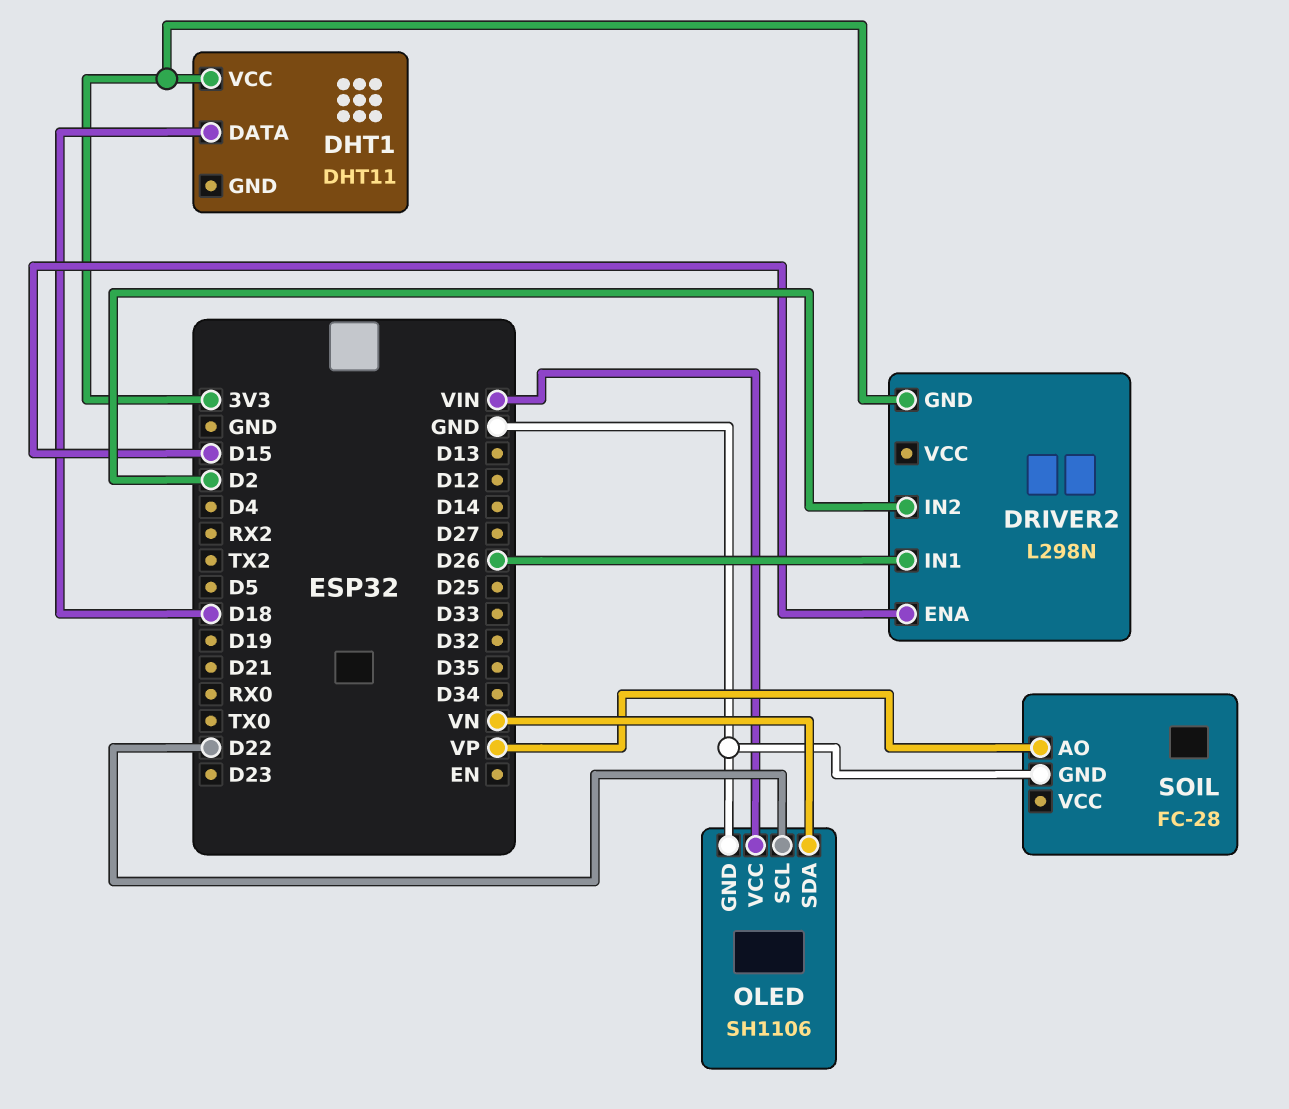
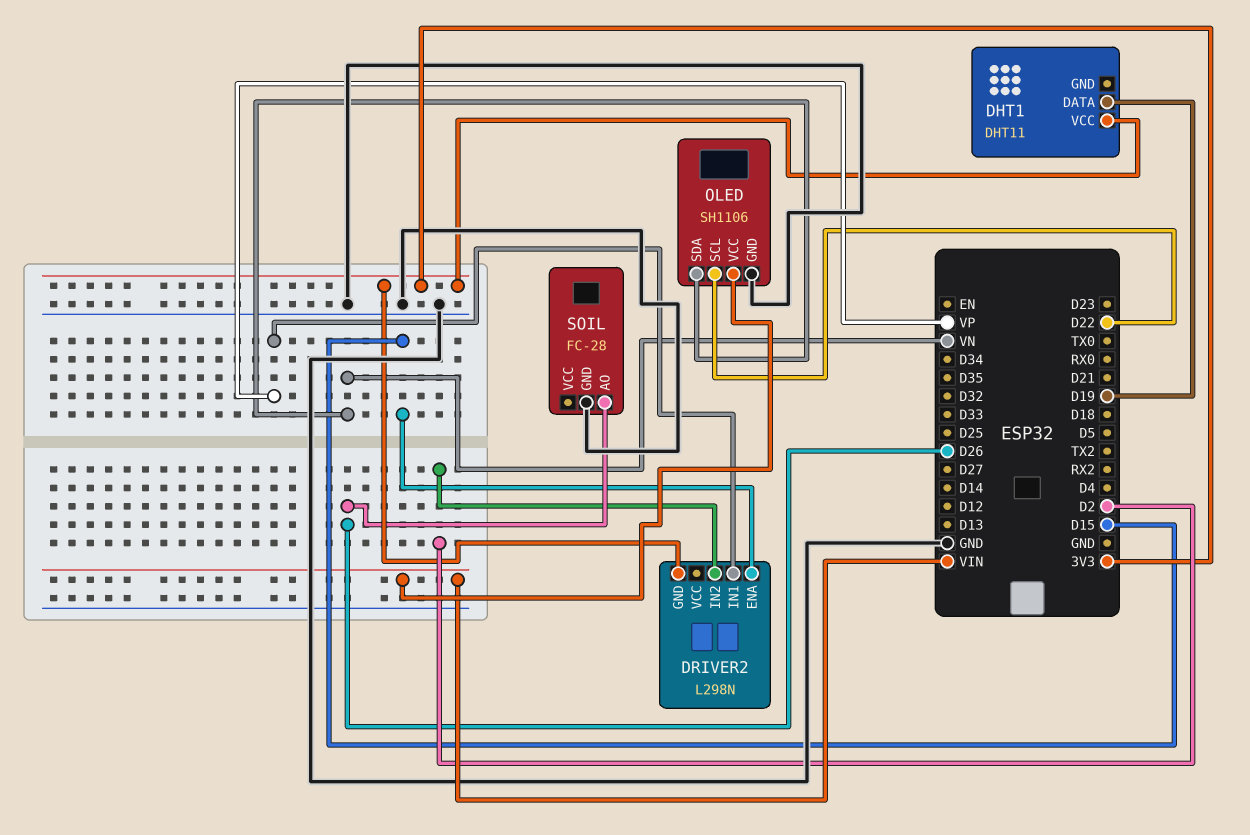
DHT1 pin DATA: D18 -> D19
DRIVER2 pin IN1: D26 -> VP
SOIL pin AO: VP -> D26

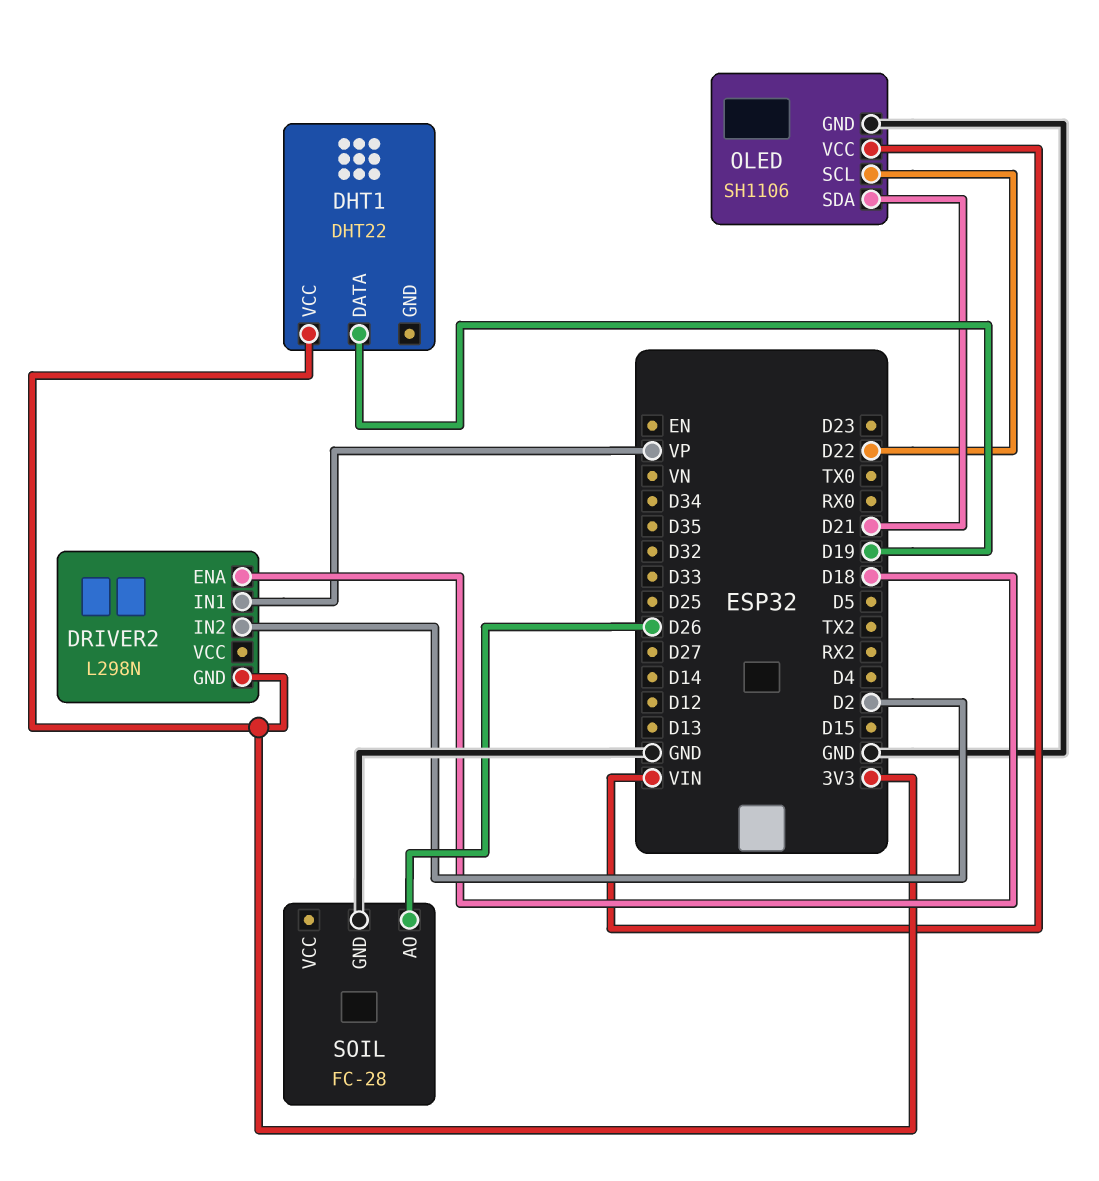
DHT1: DHT11 -> DHT22
DRIVER2 pin ENA: D15 -> D18
OLED pin SDA: VN -> D21

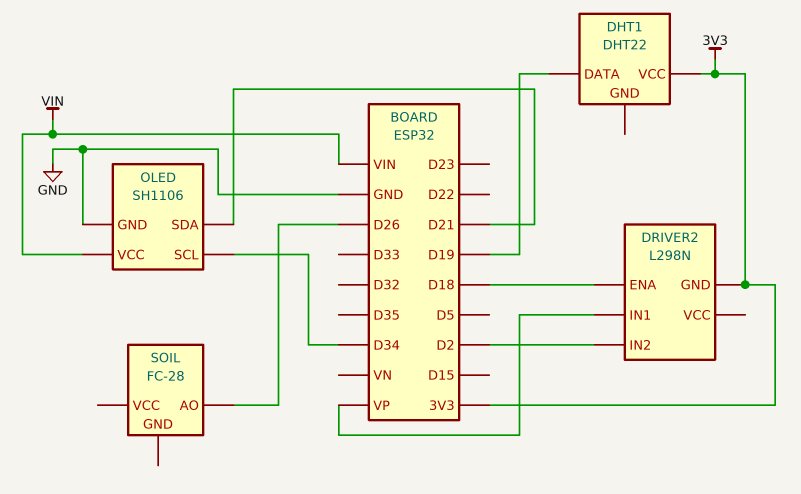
OLED pin SCL: D22 -> D34
SOIL pin GND: GND -> none

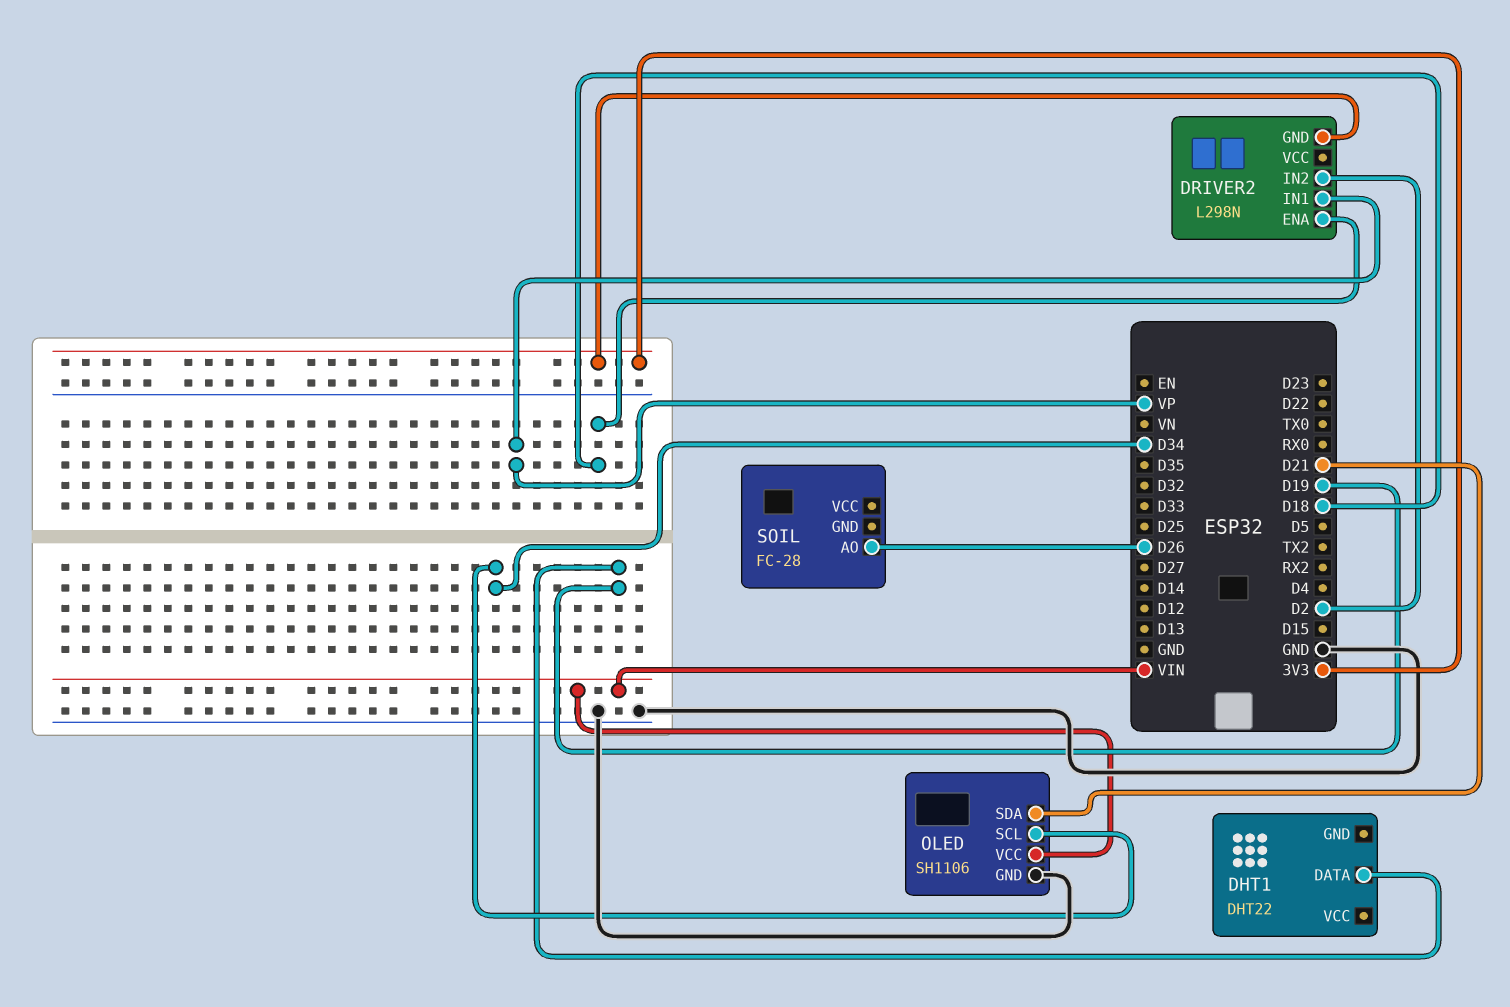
DHT1 pin VCC: 3V3 -> none

